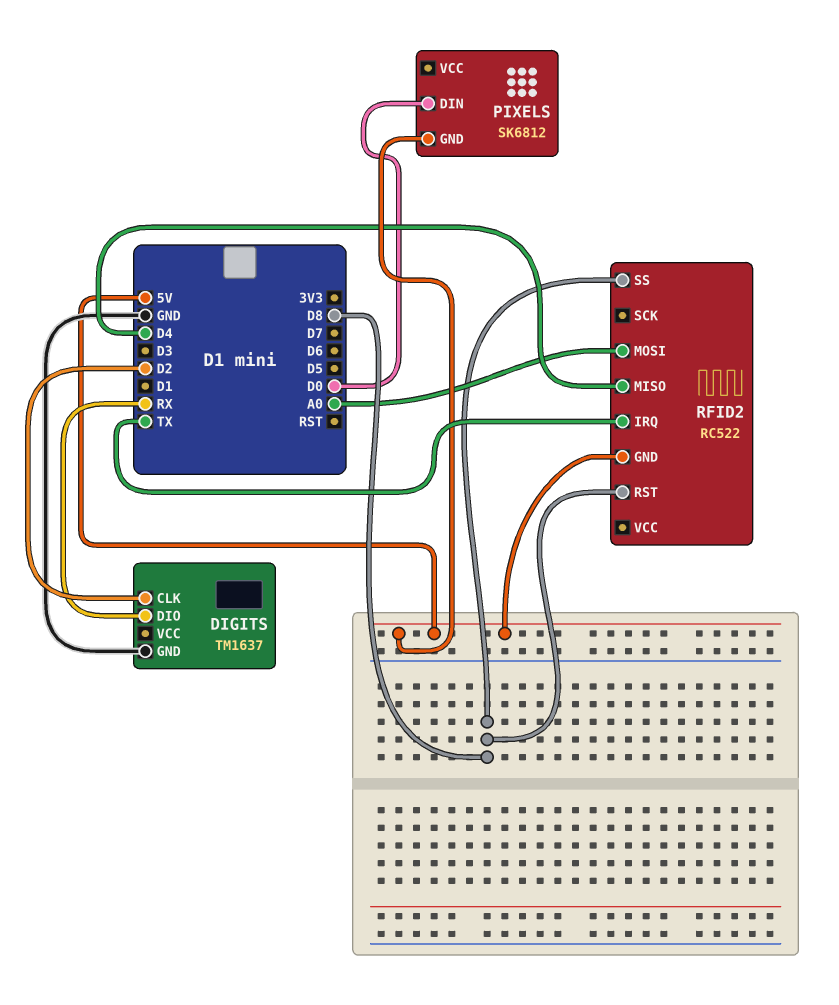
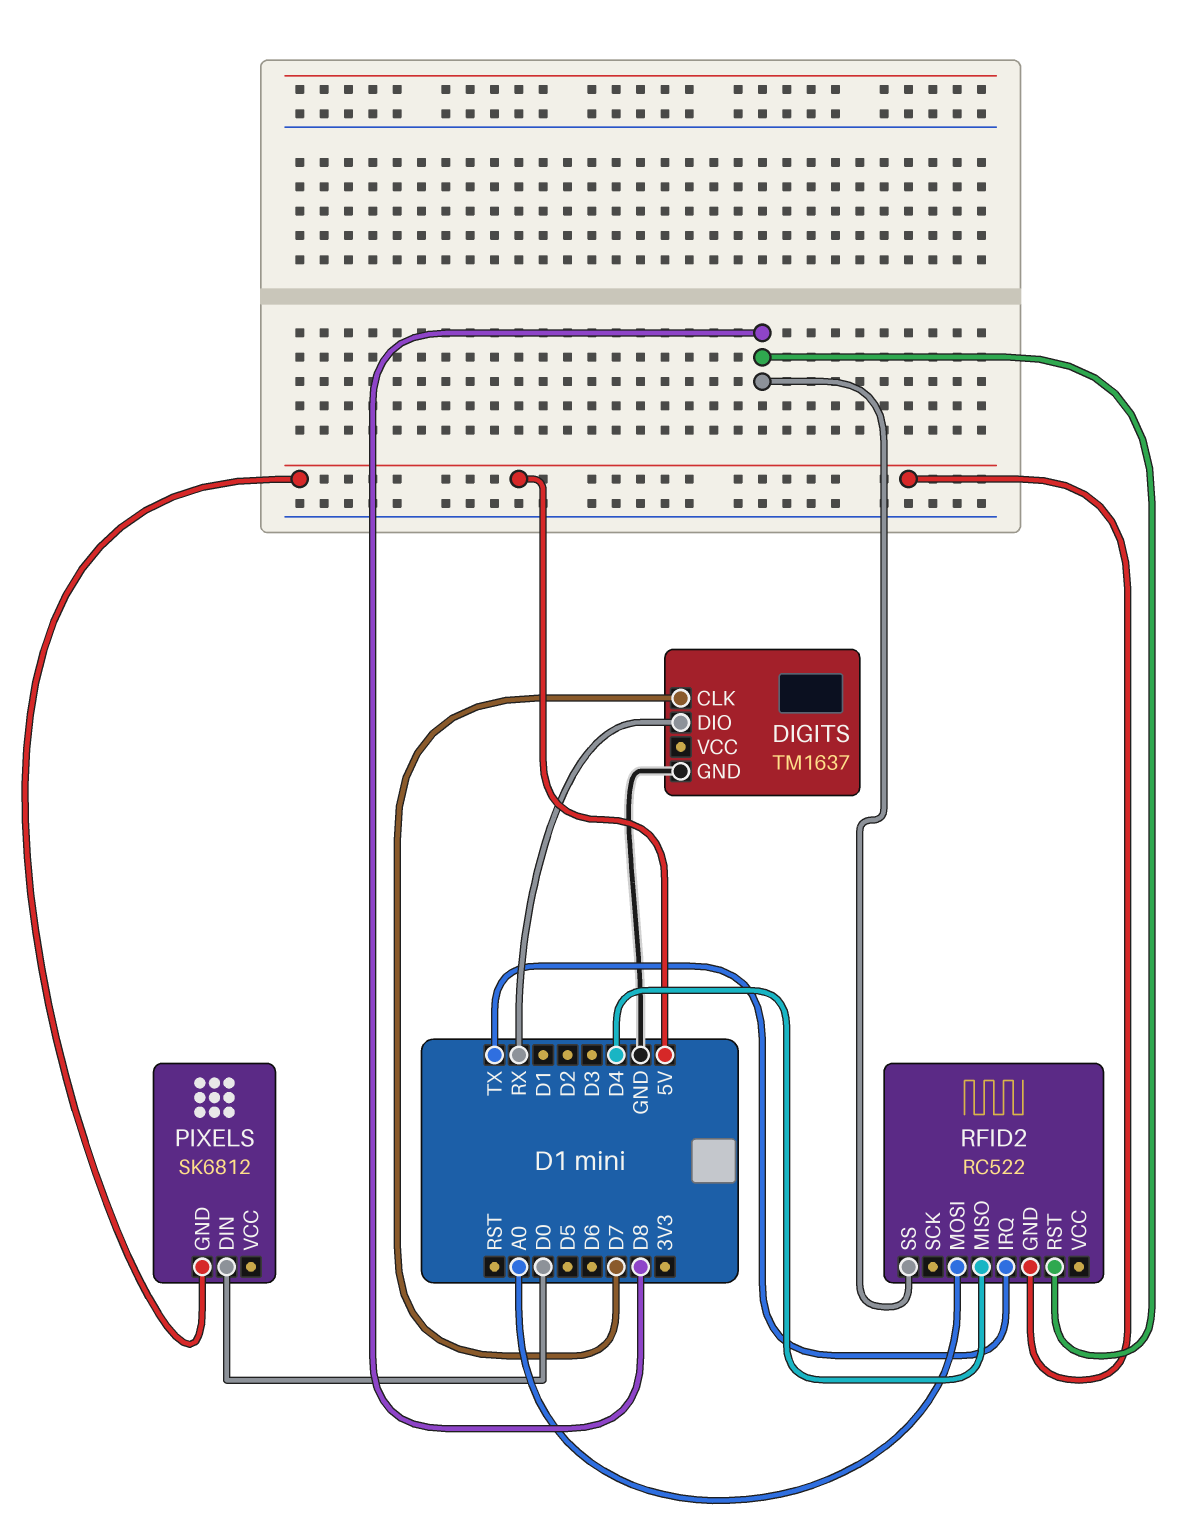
DIGITS pin CLK: D2 -> D7

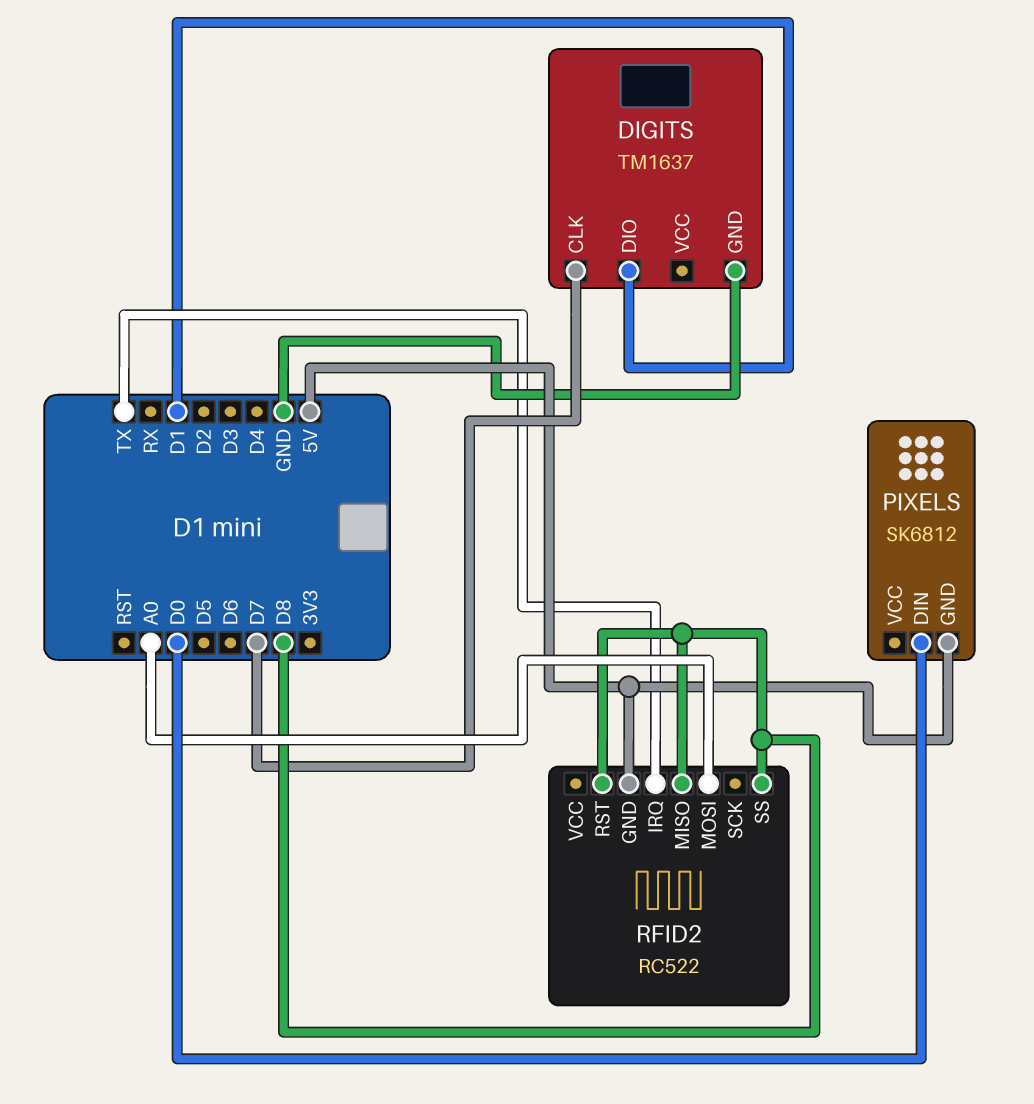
DIGITS pin DIO: RX -> D1
RFID2 pin MISO: D4 -> D8

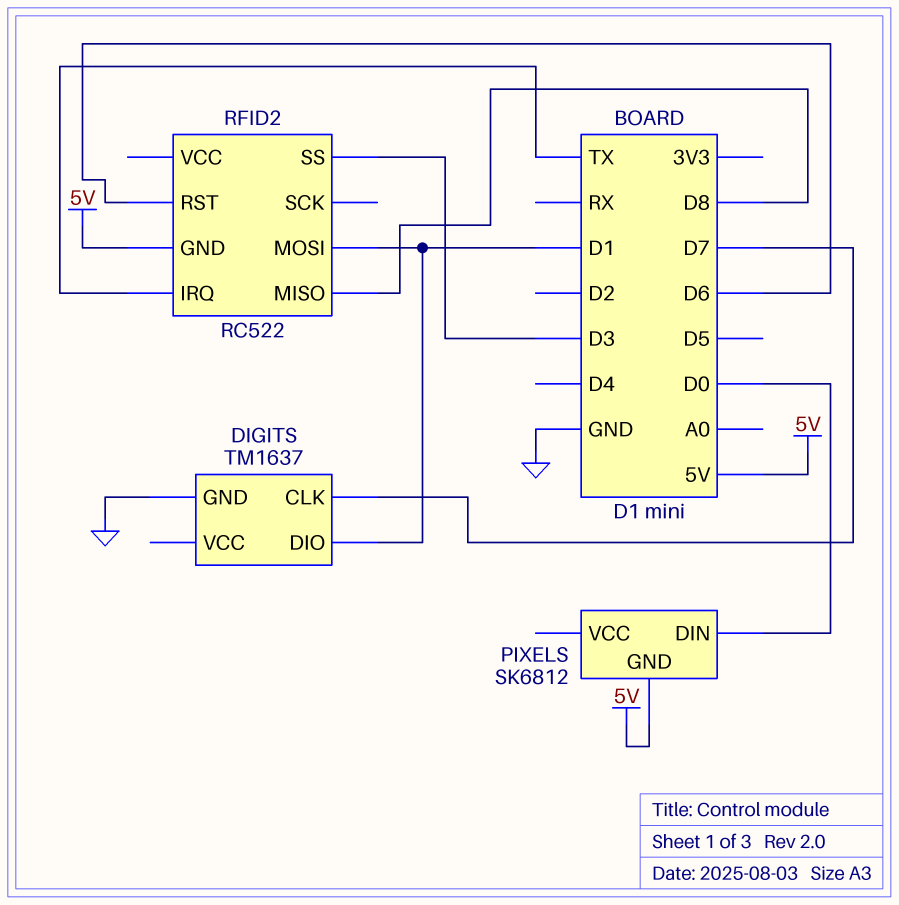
RFID2 pin MOSI: A0 -> D1
RFID2 pin RST: D8 -> D6
RFID2 pin SS: D8 -> D3

